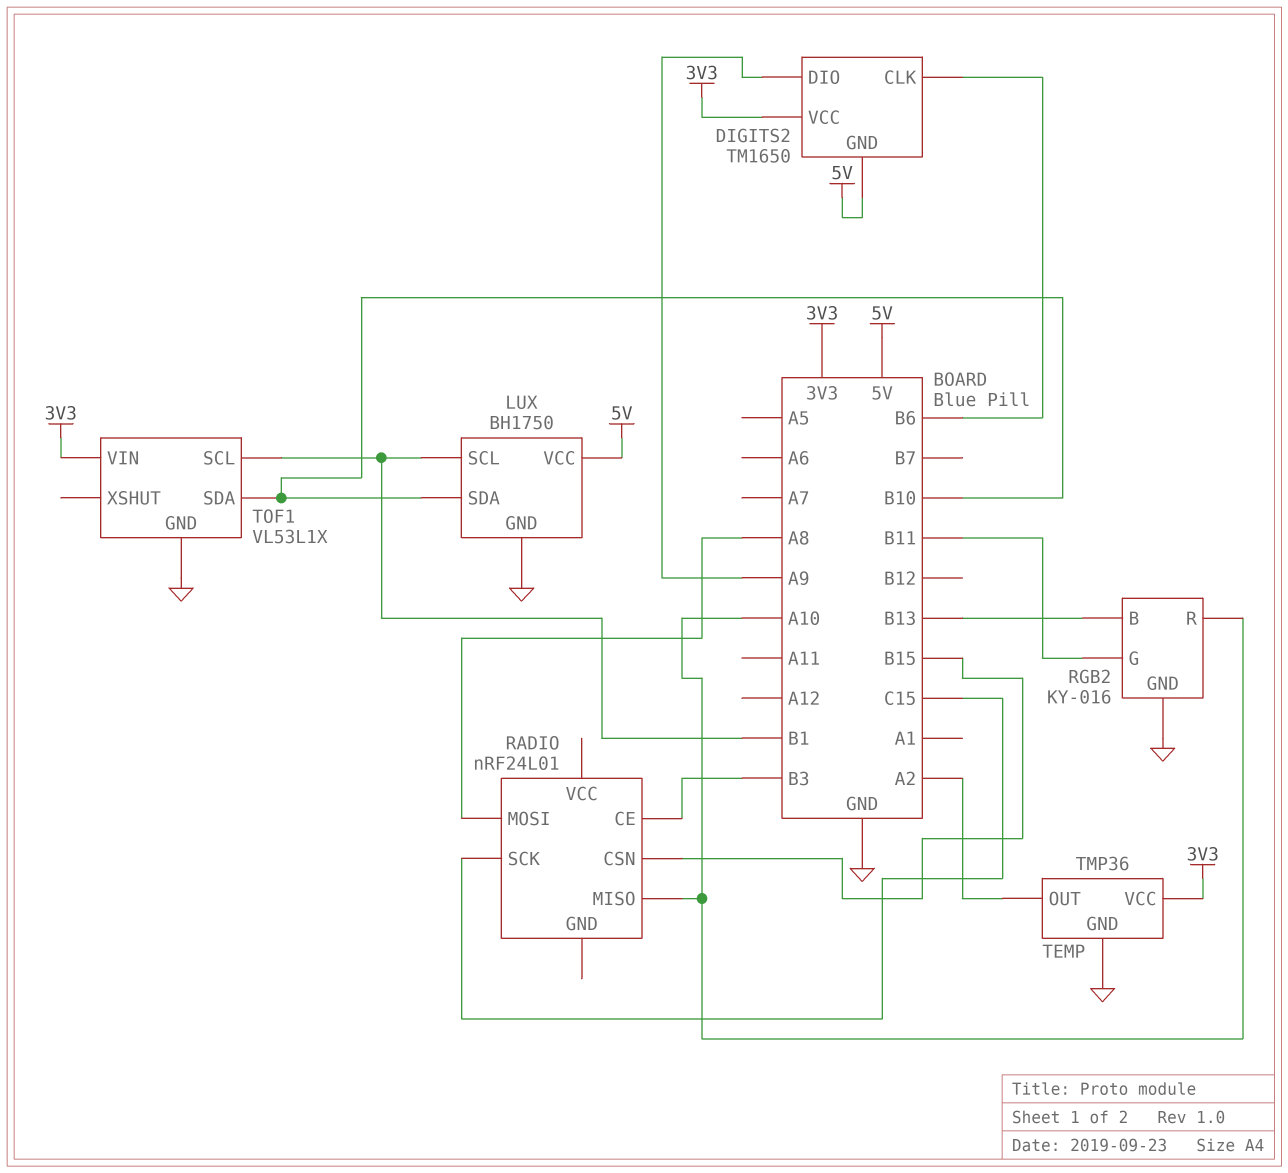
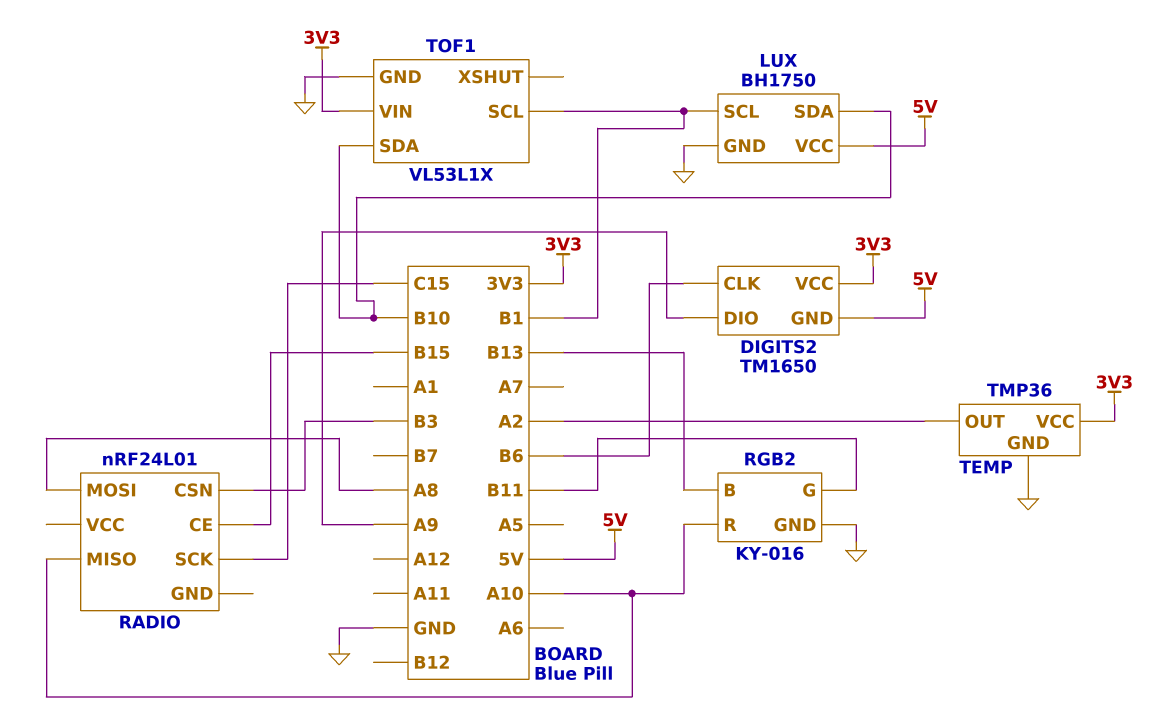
RADIO pin CE: B3 -> B15
RADIO pin CSN: B15 -> B3

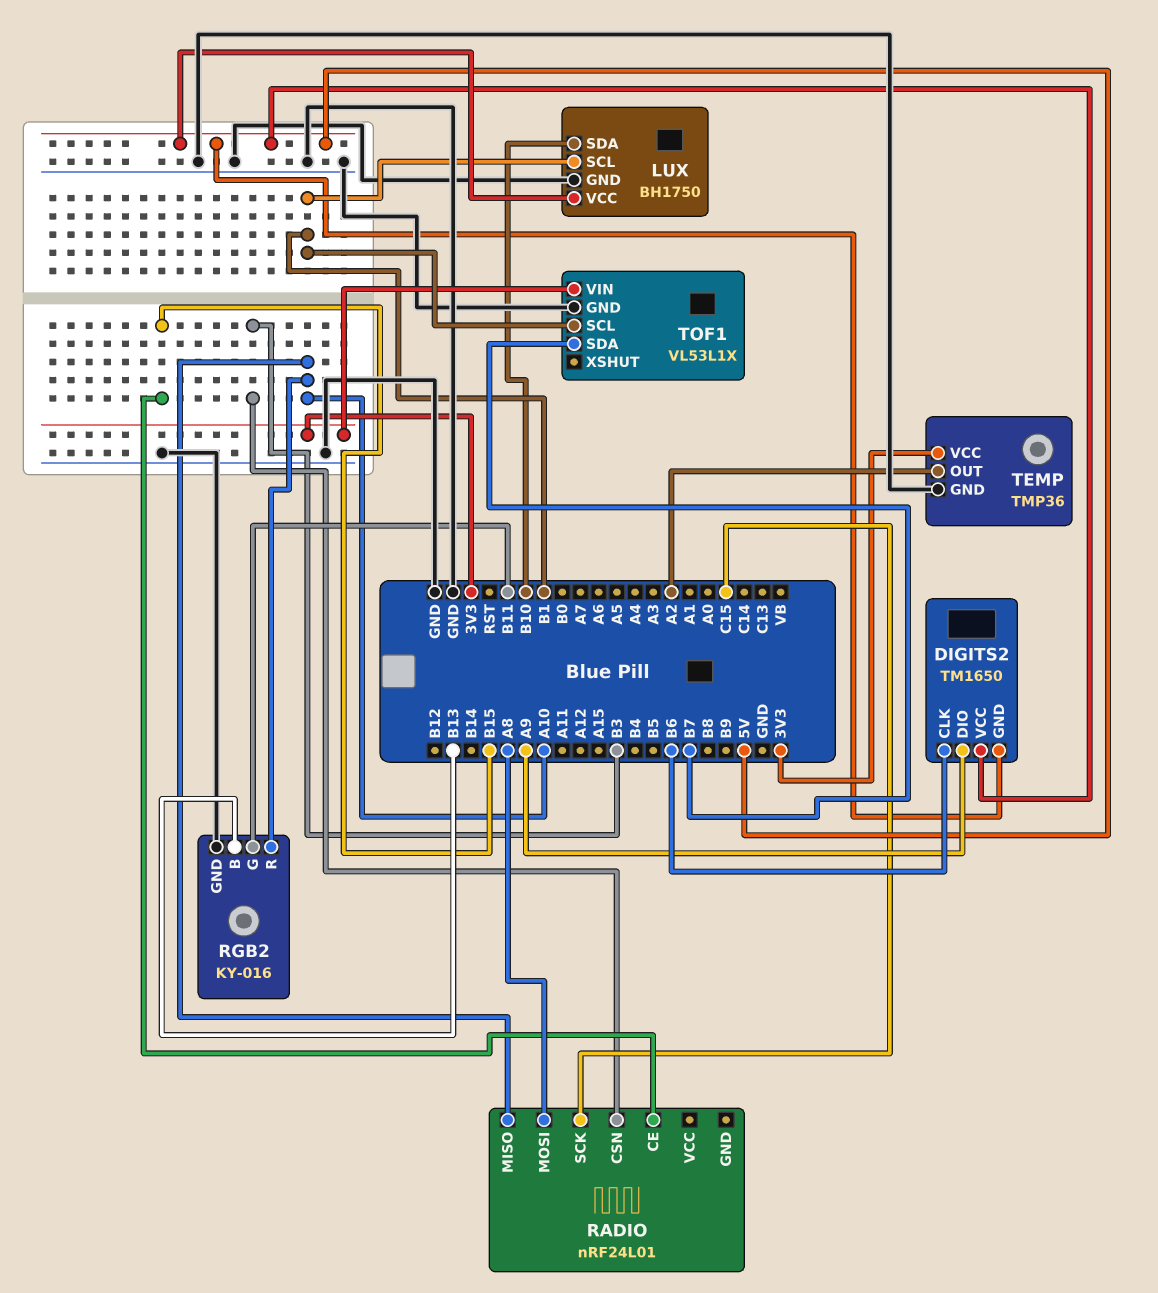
DIGITS2 pin VCC: 3V3 -> 5V
TOF1 pin SDA: B10 -> B7

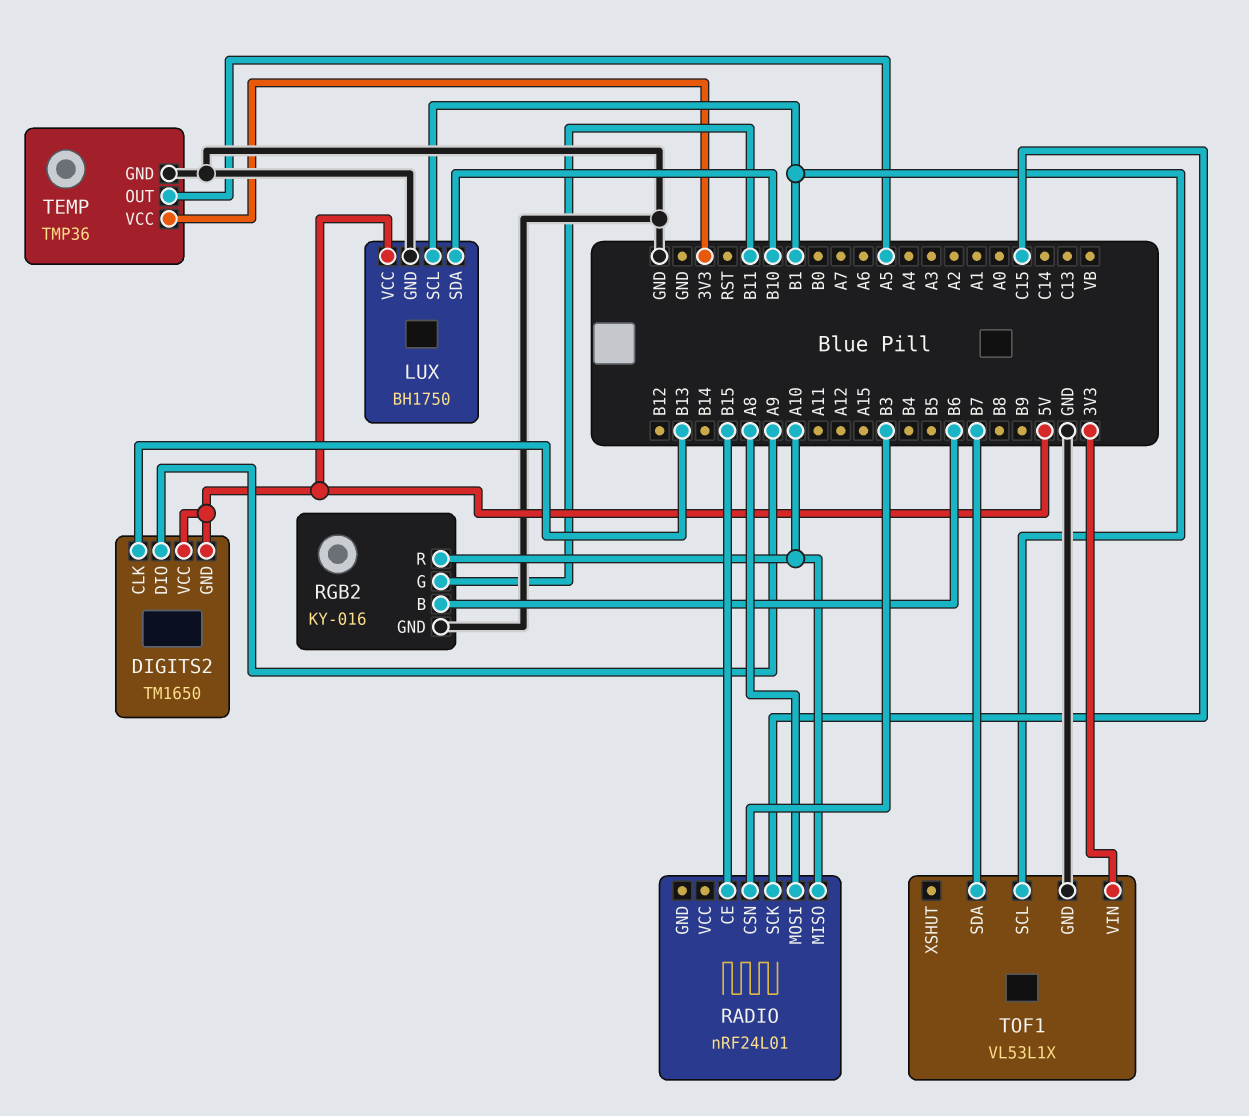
DIGITS2 pin CLK: B6 -> B13
RGB2 pin B: B13 -> B6
TEMP pin OUT: A2 -> A5

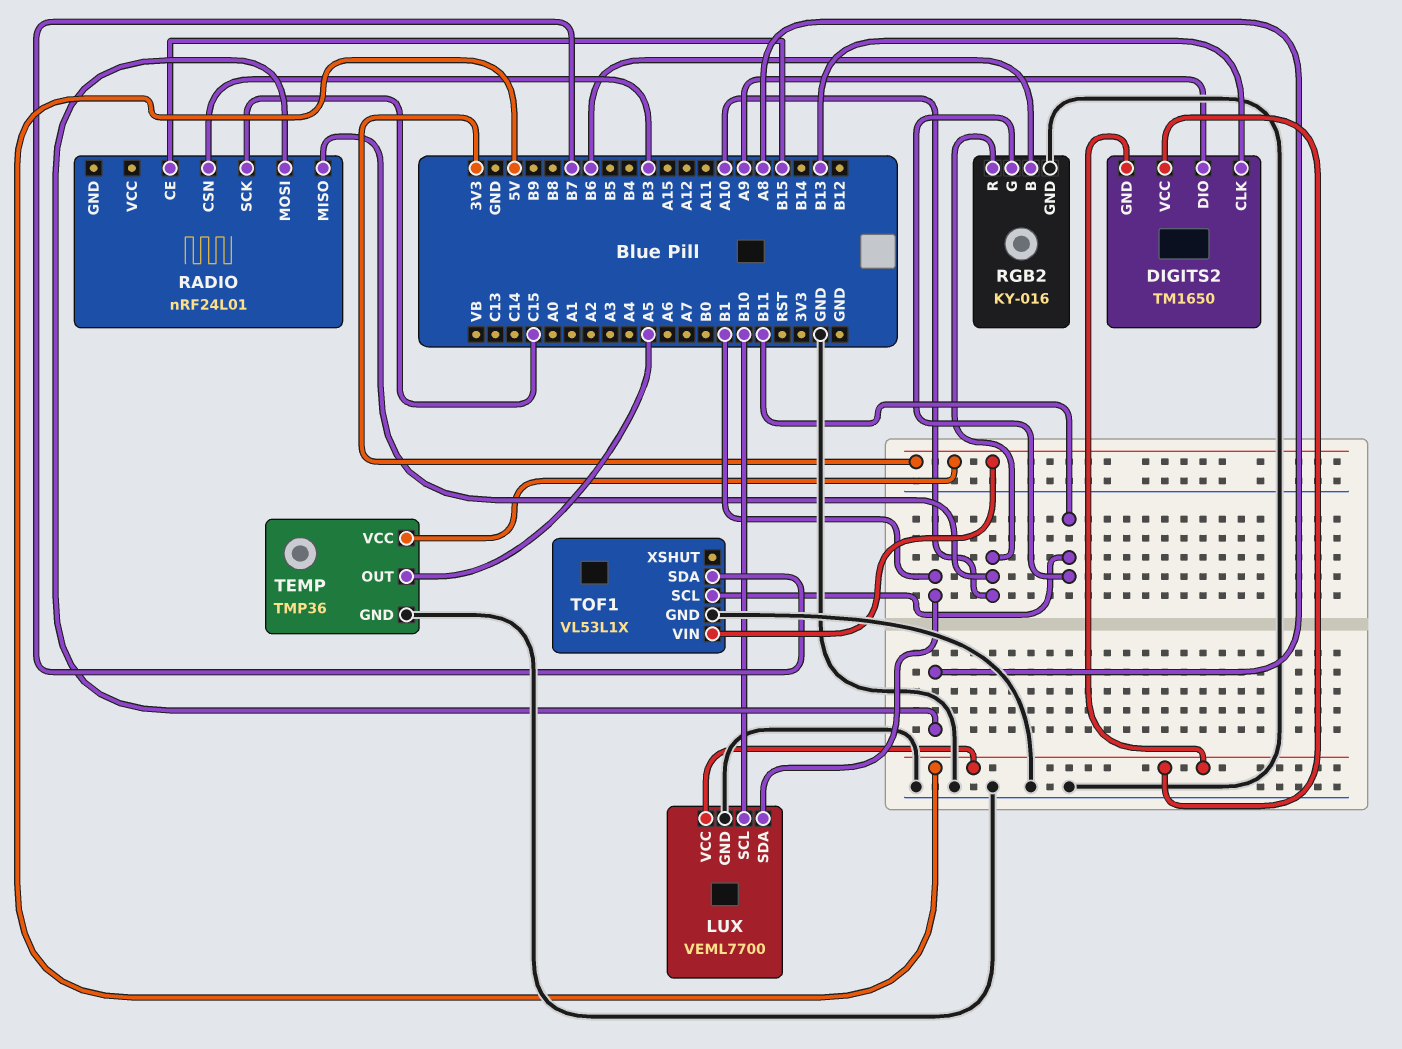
LUX: BH1750 -> VEML7700
LUX pin SCL: B1 -> B10
LUX pin SDA: B10 -> B1
TOF1 pin SCL: B1 -> B11

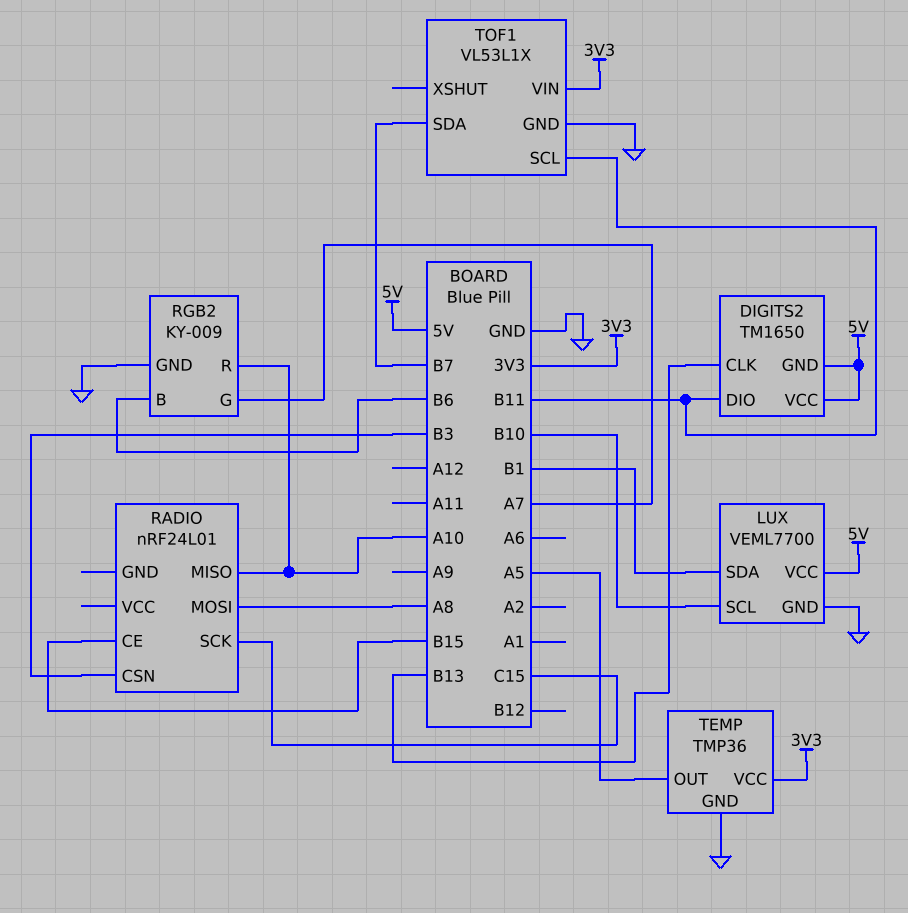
DIGITS2 pin DIO: A9 -> B11
RGB2: KY-016 -> KY-009
RGB2 pin G: B11 -> A7

